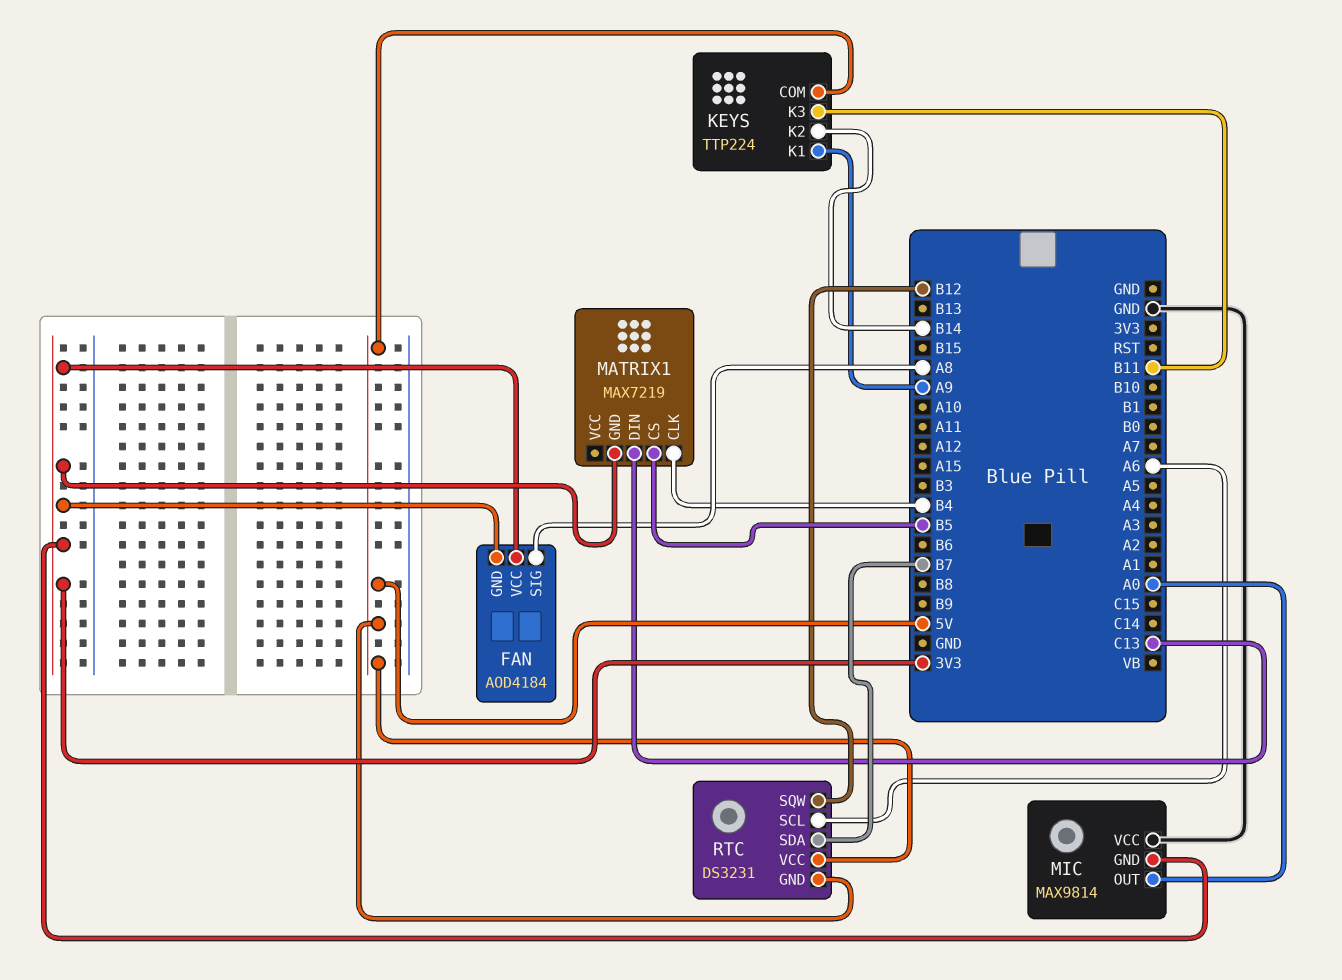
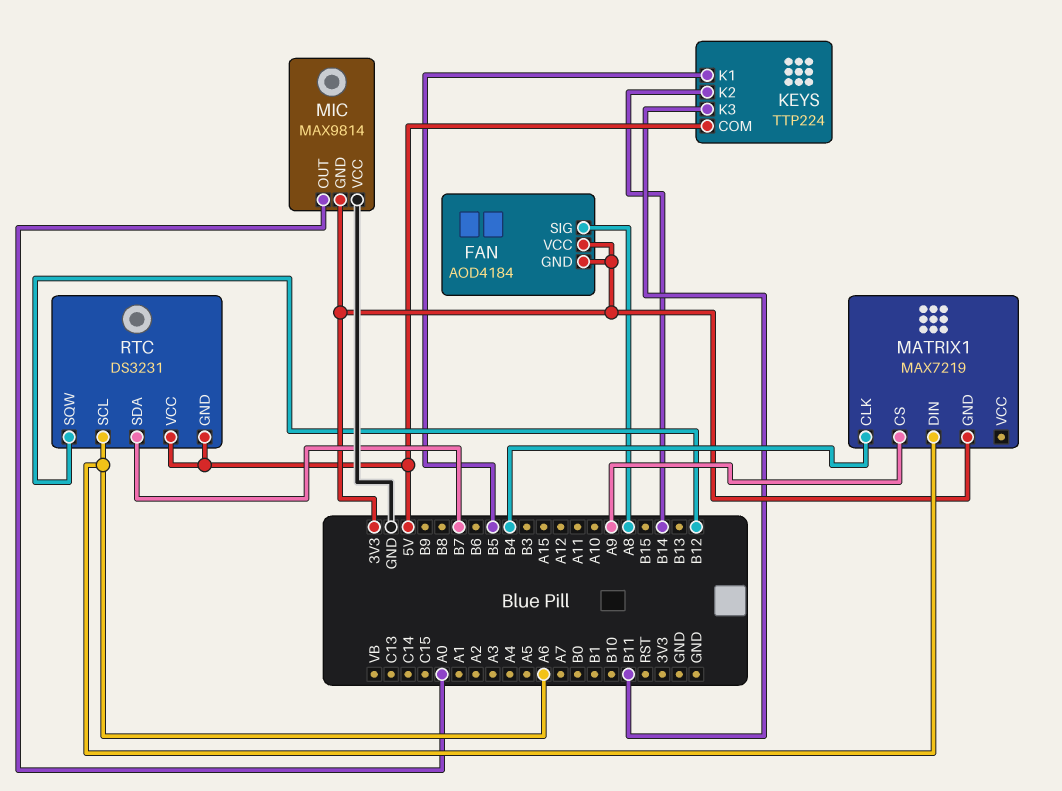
KEYS pin K1: A9 -> B5
MATRIX1 pin CS: B5 -> A9
MATRIX1 pin DIN: C13 -> A6

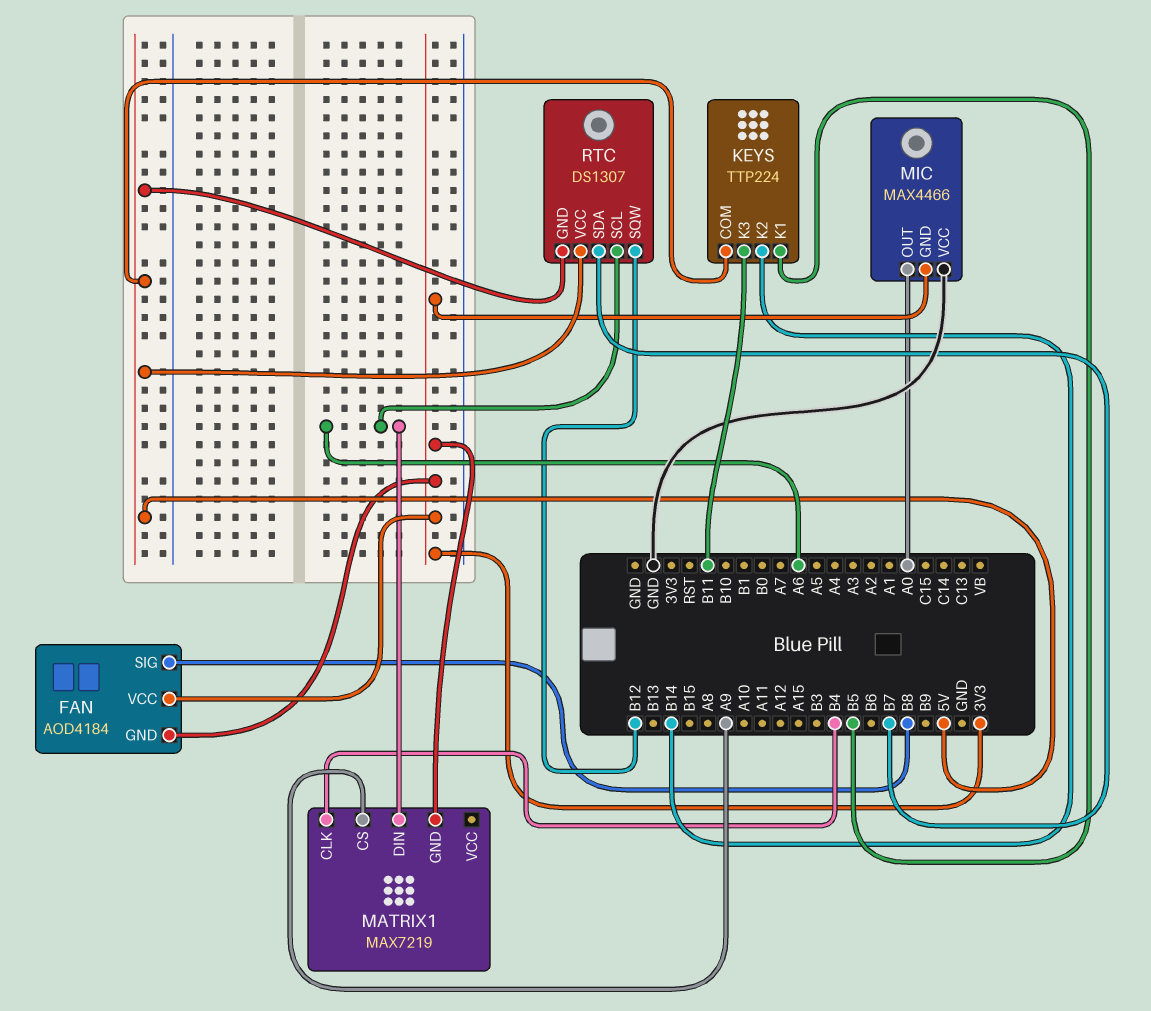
FAN pin SIG: A8 -> B8
MIC: MAX9814 -> MAX4466
RTC: DS3231 -> DS1307

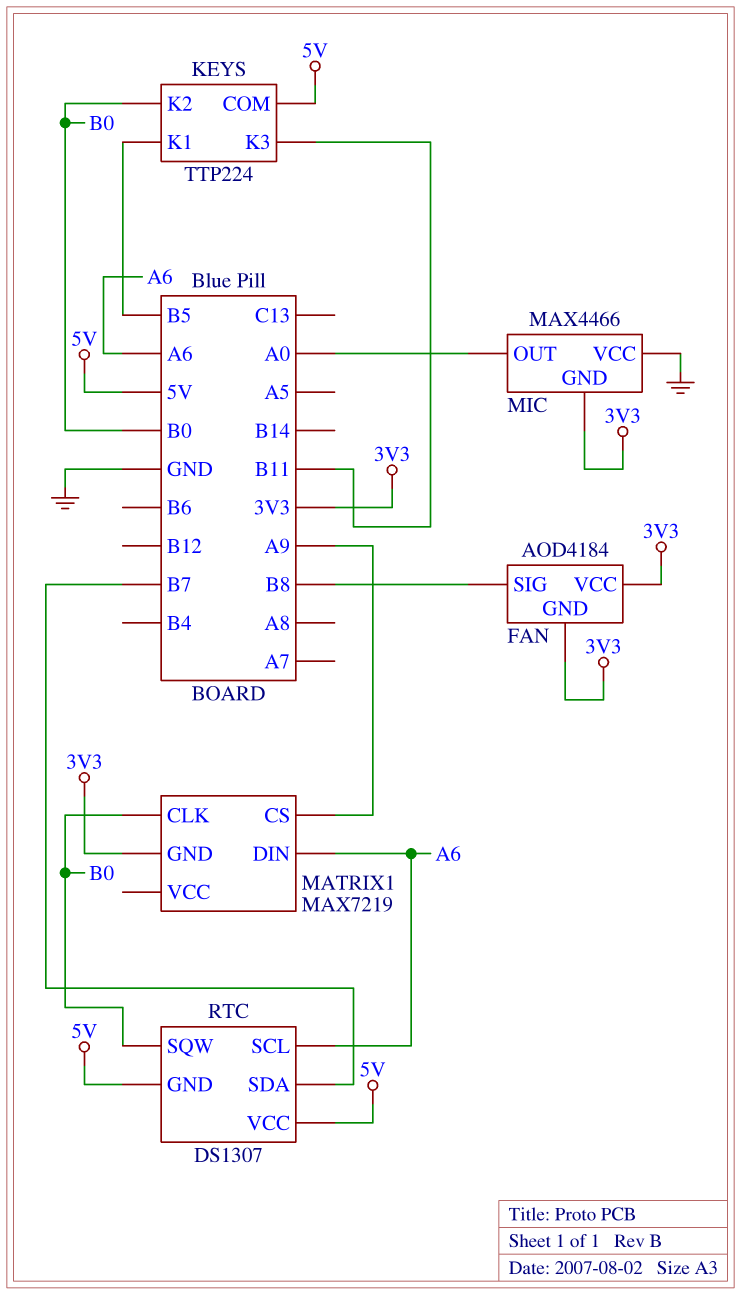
KEYS pin K2: B14 -> B0
MATRIX1 pin CLK: B4 -> B0
RTC pin SQW: B12 -> B0

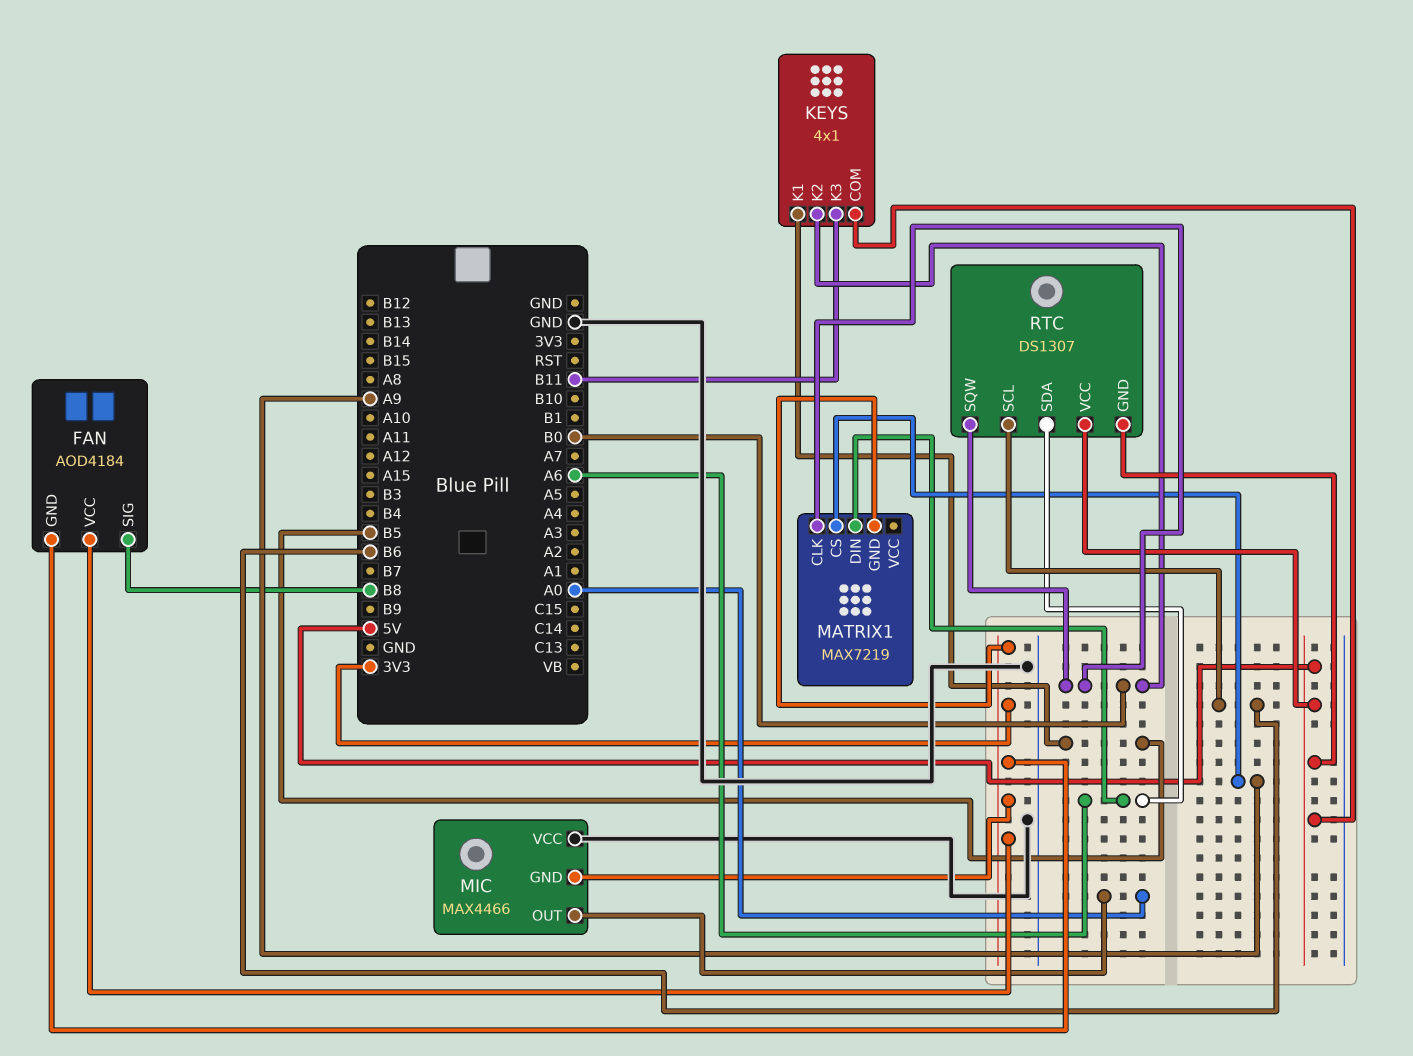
KEYS: TTP224 -> 4x1
RTC pin SCL: A6 -> B6
RTC pin SDA: B7 -> A6

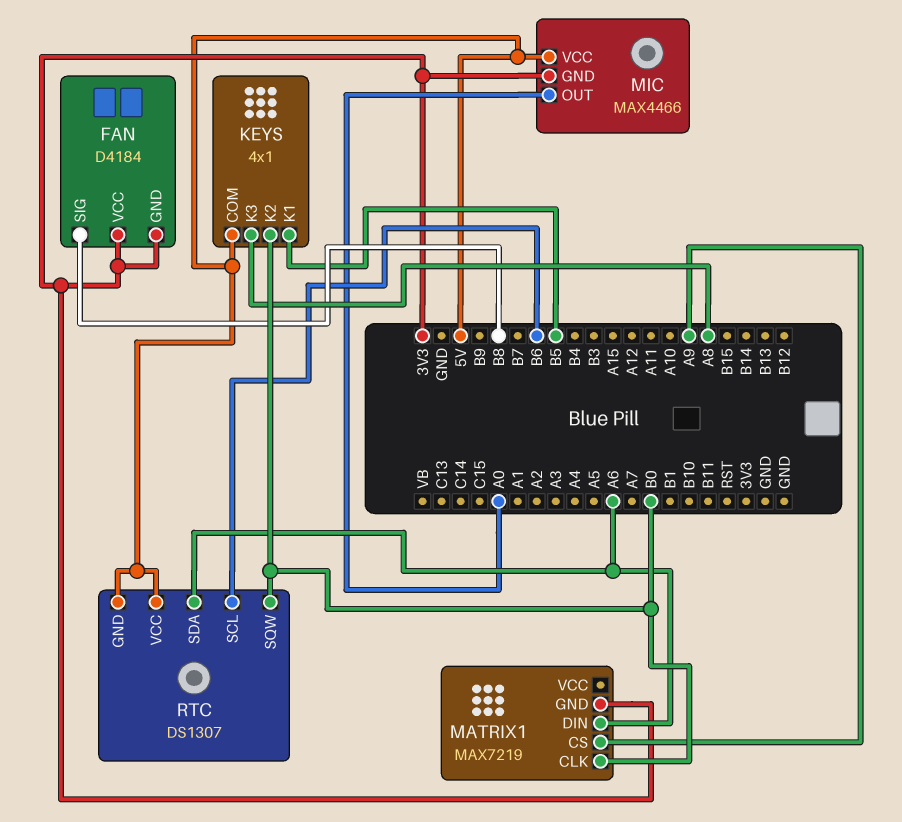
FAN: AOD4184 -> D4184
KEYS pin K3: B11 -> A8
MIC pin VCC: GND -> 5V

